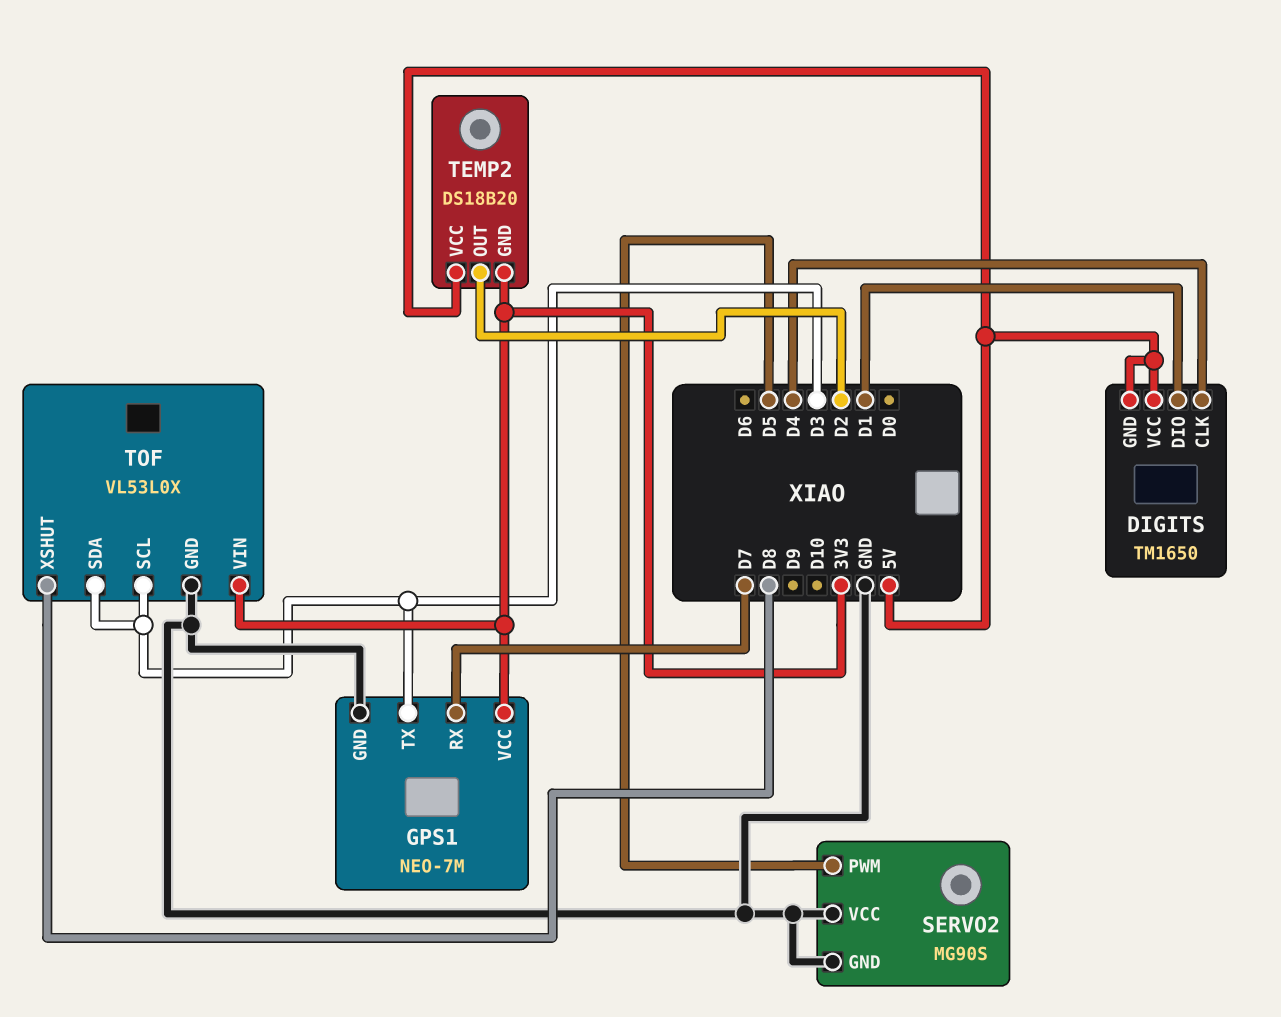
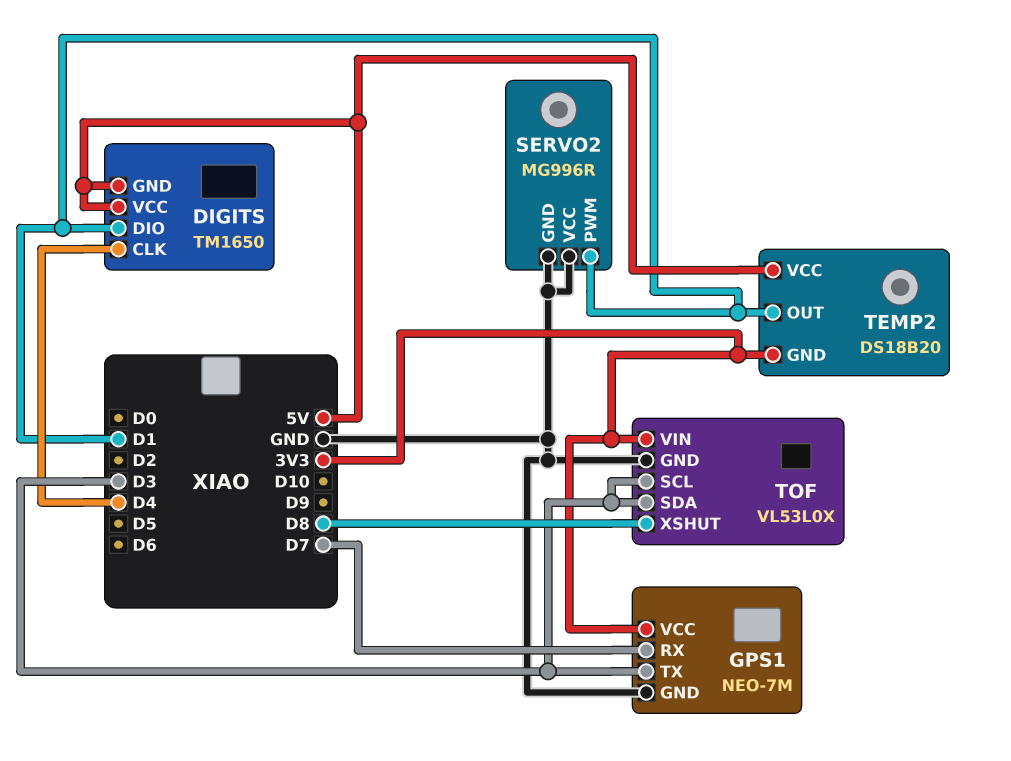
SERVO2: MG90S -> MG996R
SERVO2 pin PWM: D5 -> D1
TEMP2 pin OUT: D2 -> D1

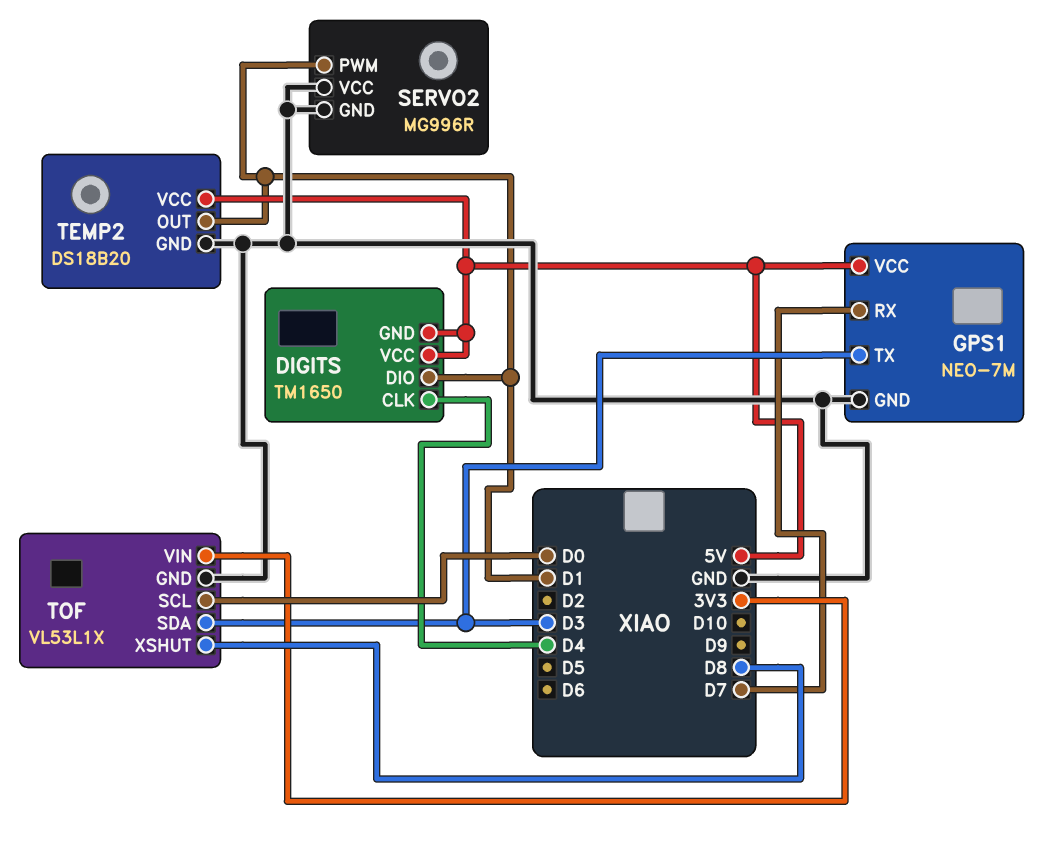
GPS1 pin VCC: 3V3 -> 5V
TEMP2 pin GND: 3V3 -> GND
TOF: VL53L0X -> VL53L1X
TOF pin SCL: D3 -> D0

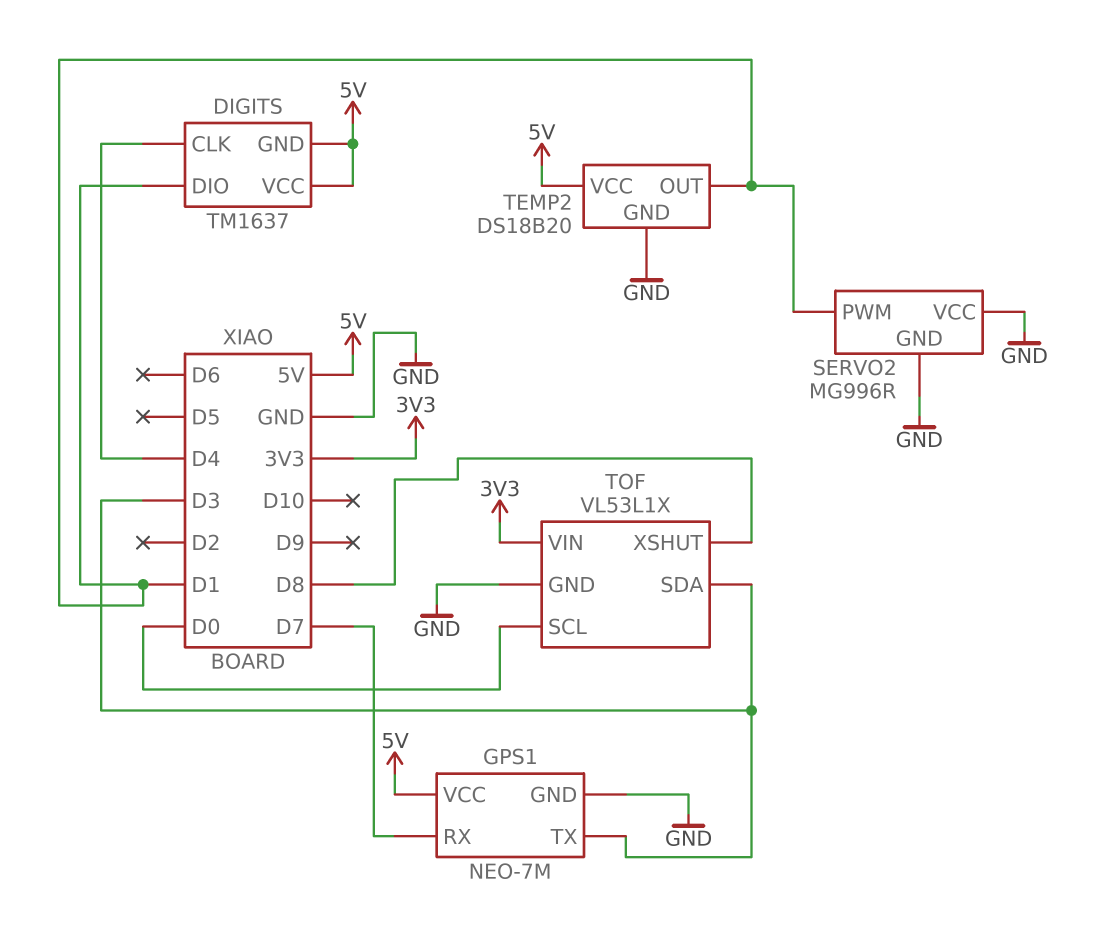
DIGITS: TM1650 -> TM1637

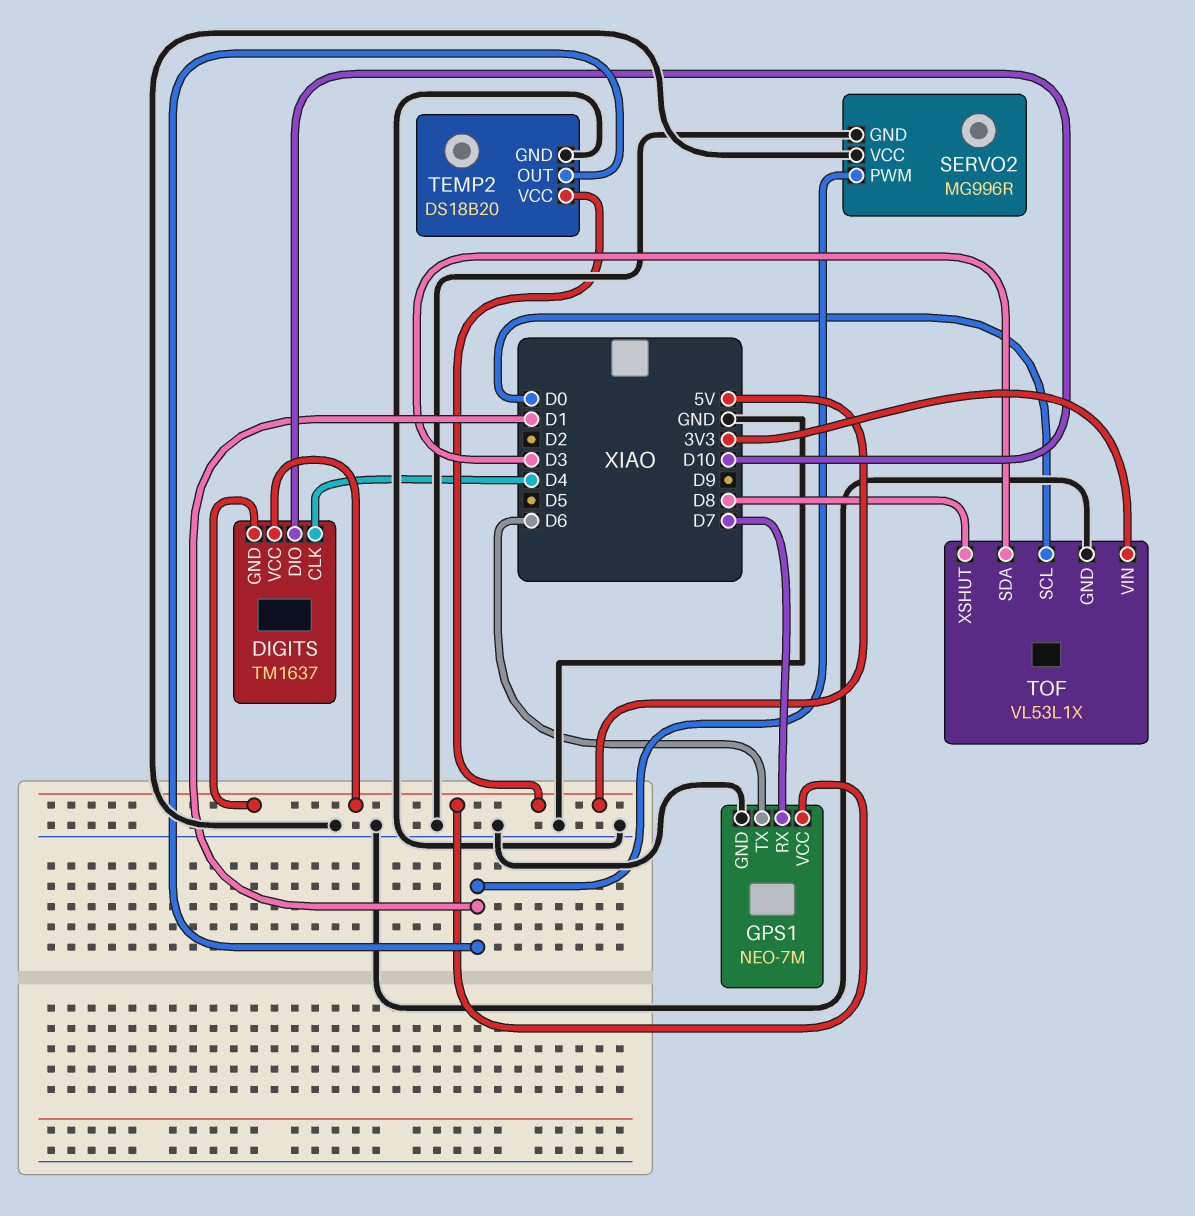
DIGITS pin DIO: D1 -> D10
GPS1 pin TX: D3 -> D6

